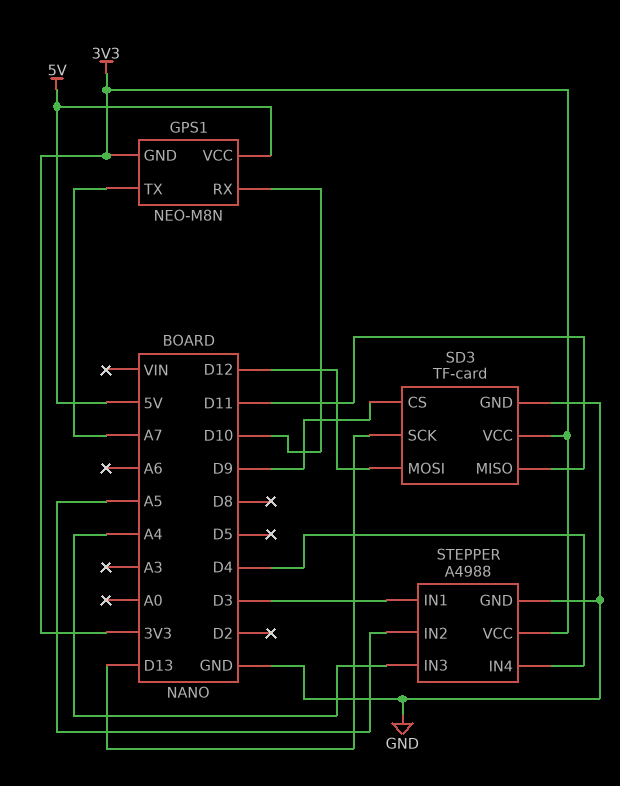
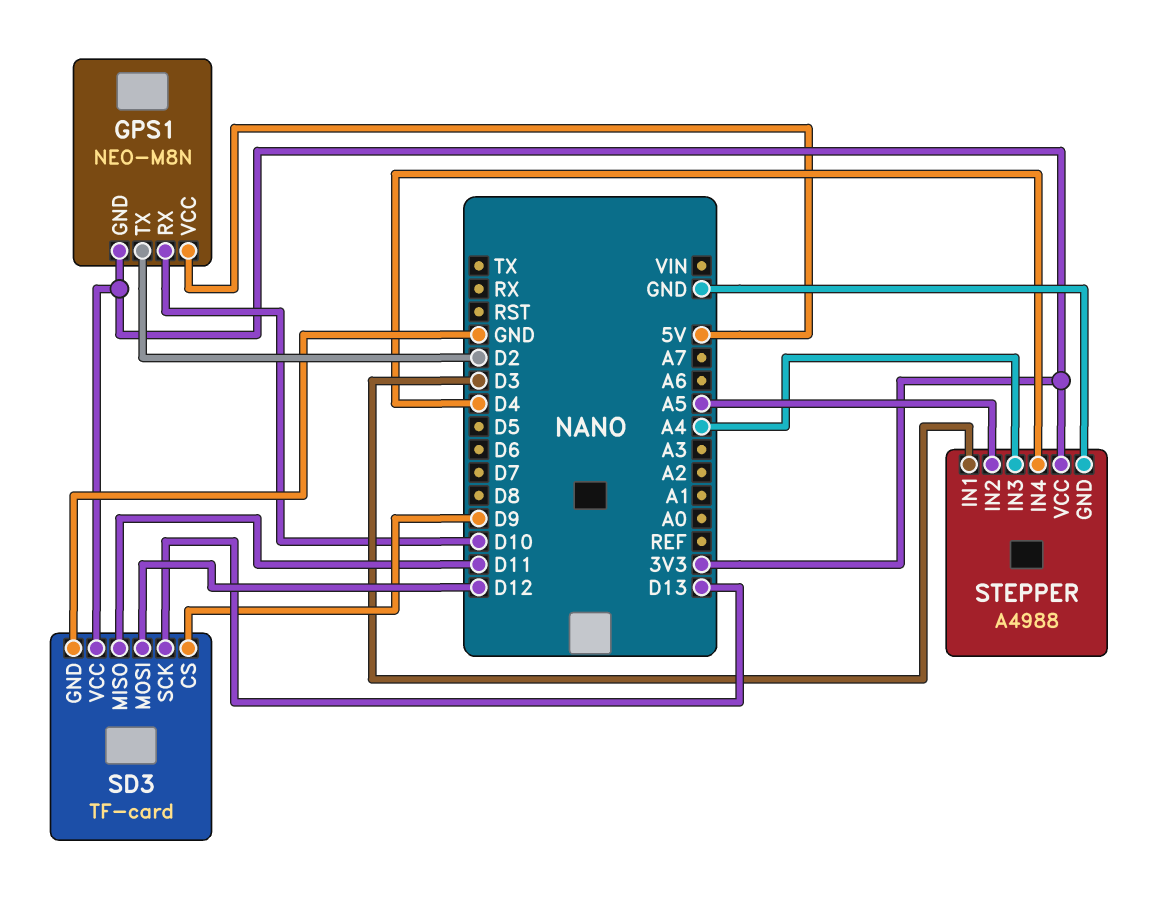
GPS1 pin TX: A7 -> D2

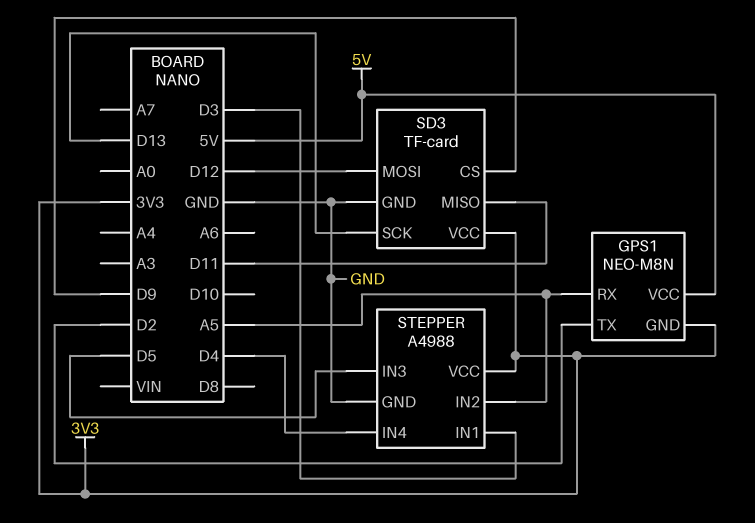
GPS1 pin RX: D10 -> A5
STEPPER pin IN3: A4 -> D5

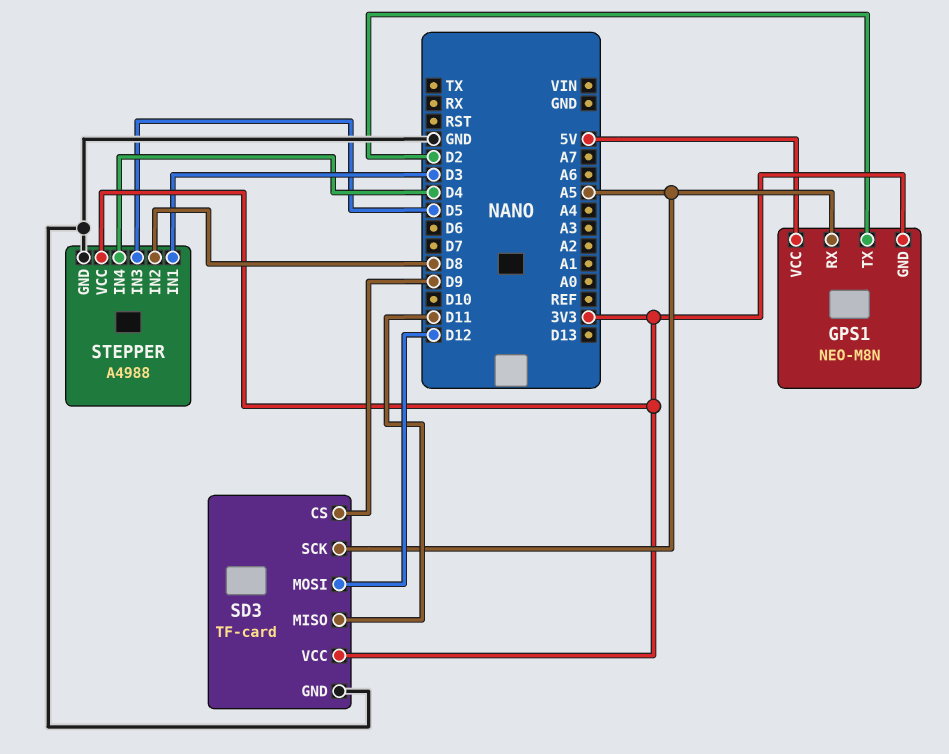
SD3 pin SCK: D13 -> A5
STEPPER pin IN2: A5 -> D8

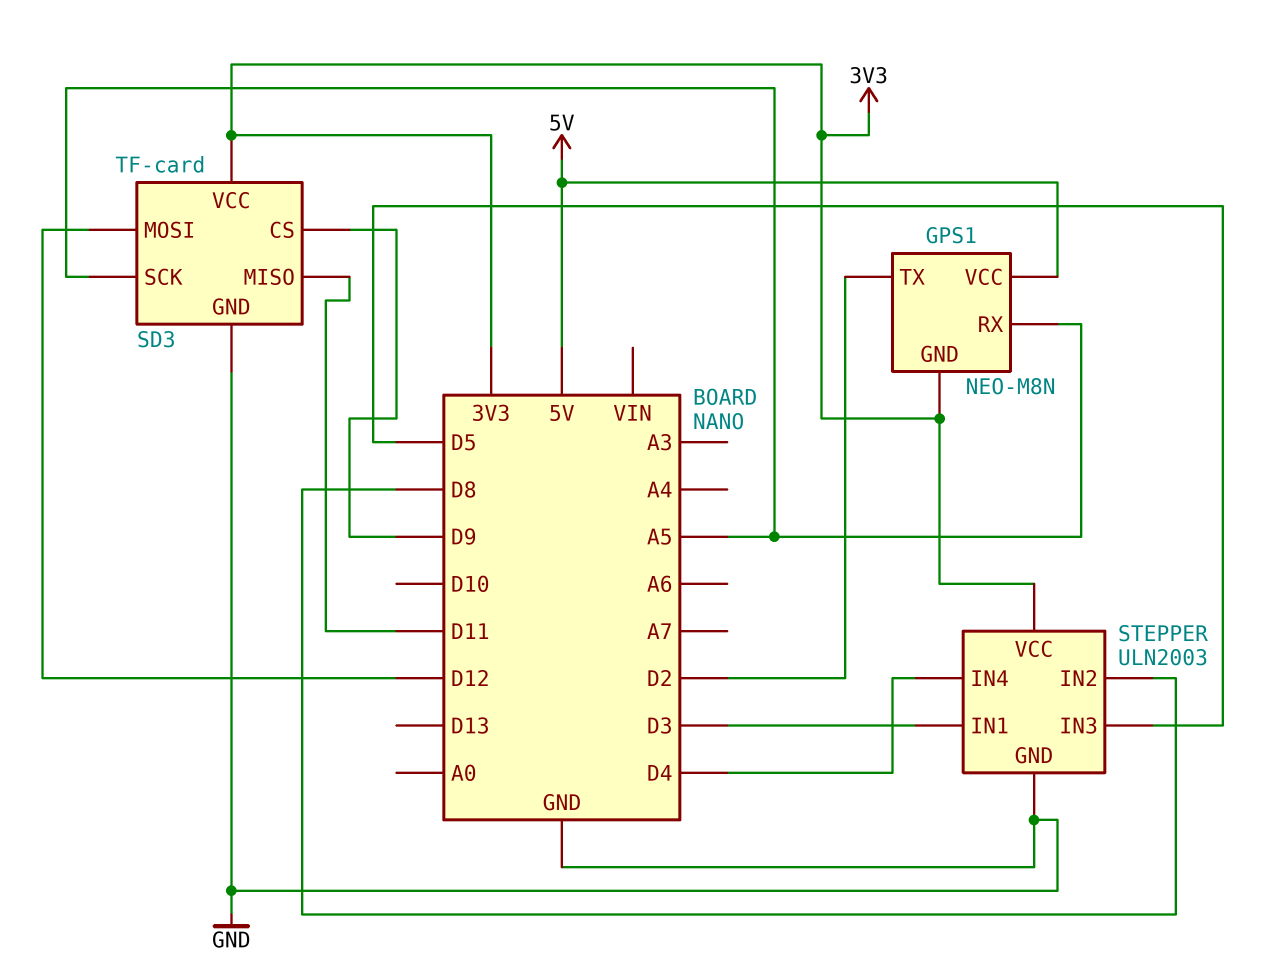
STEPPER: A4988 -> ULN2003

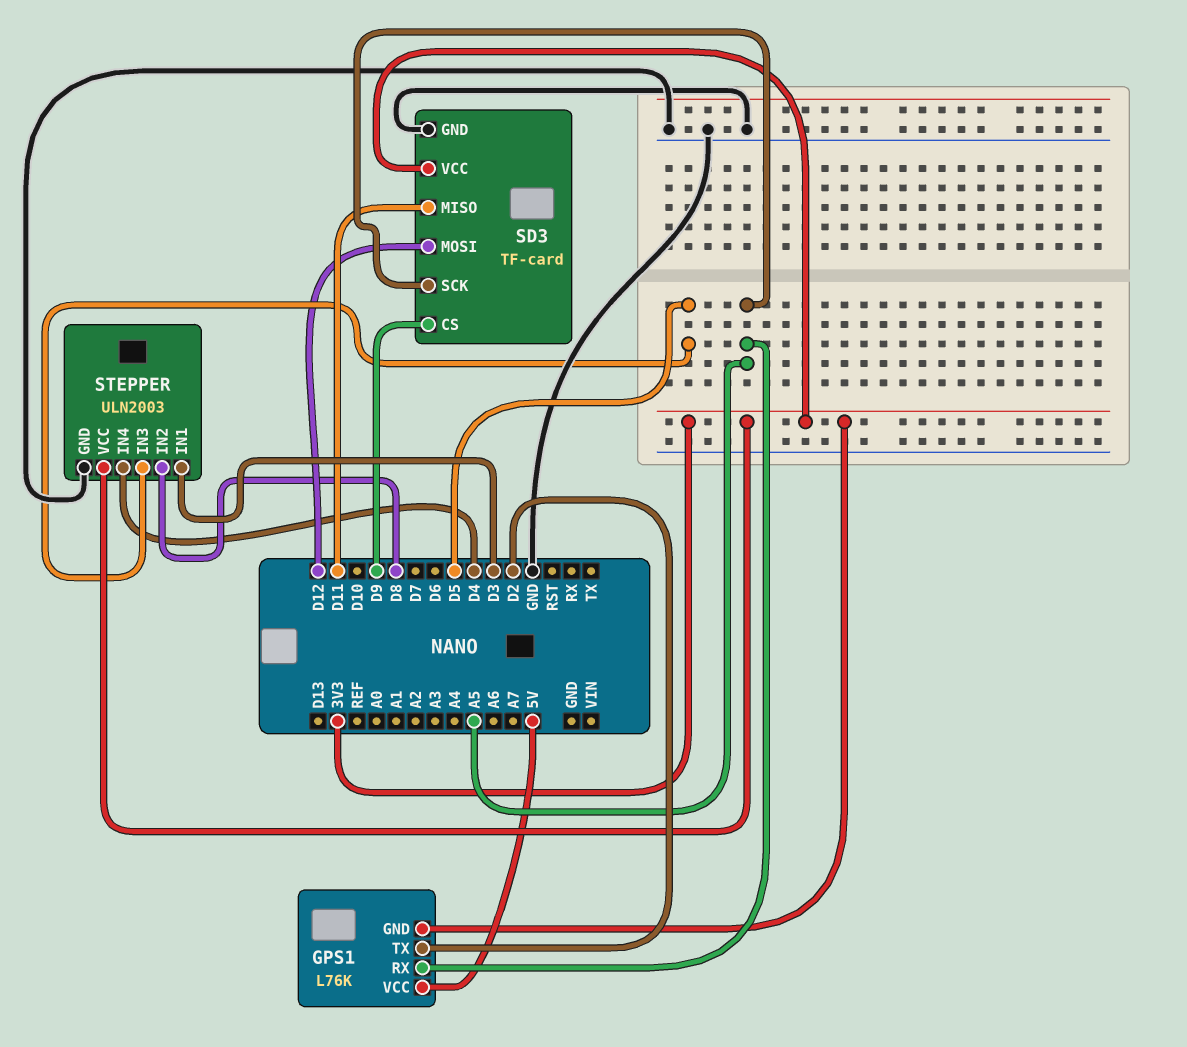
GPS1: NEO-M8N -> L76K

